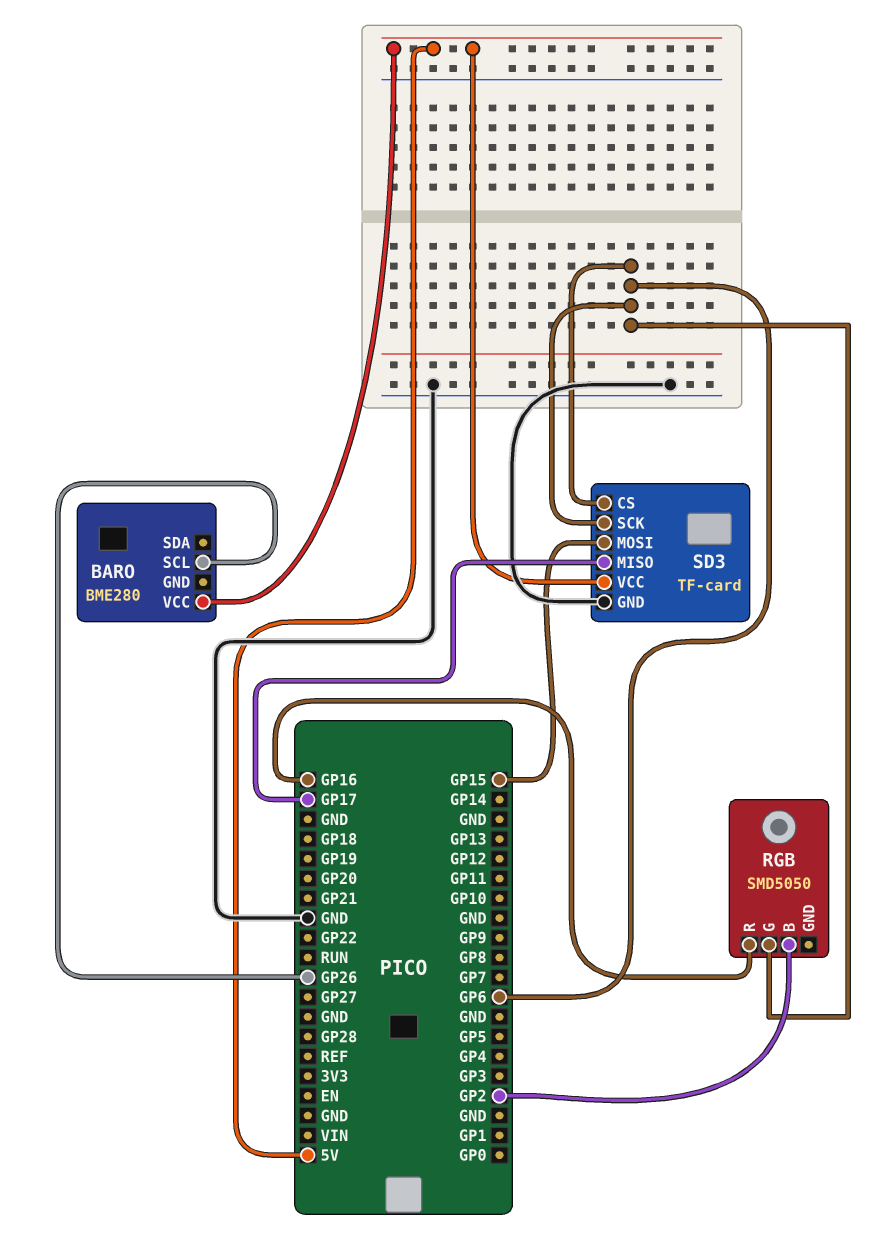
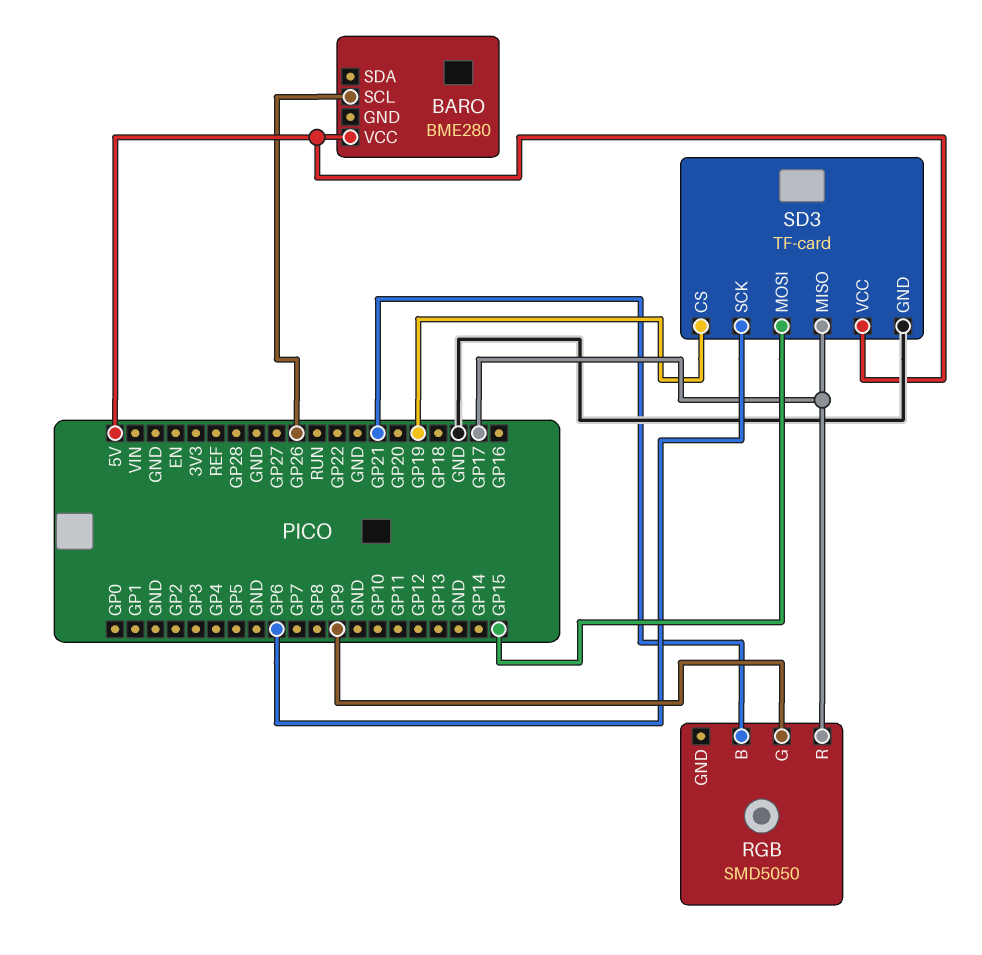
RGB pin B: GP2 -> GP21
RGB pin G: GP6 -> GP9
RGB pin R: GP16 -> GP17
SD3 pin CS: GP6 -> GP19

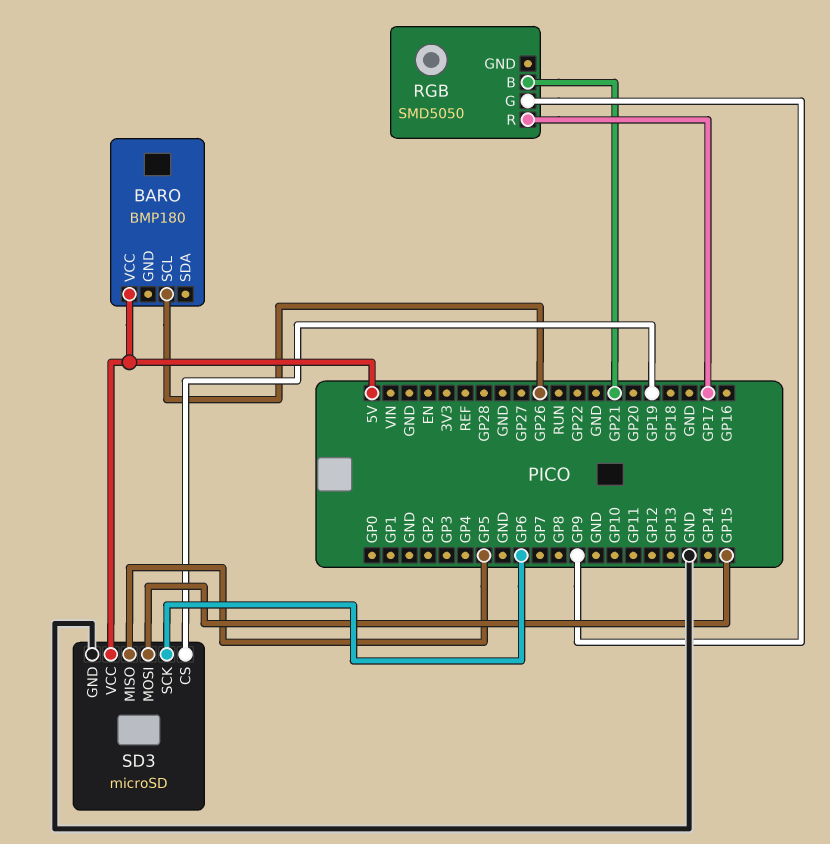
BARO: BME280 -> BMP180
SD3: TF-card -> microSD
SD3 pin MISO: GP17 -> GP5

